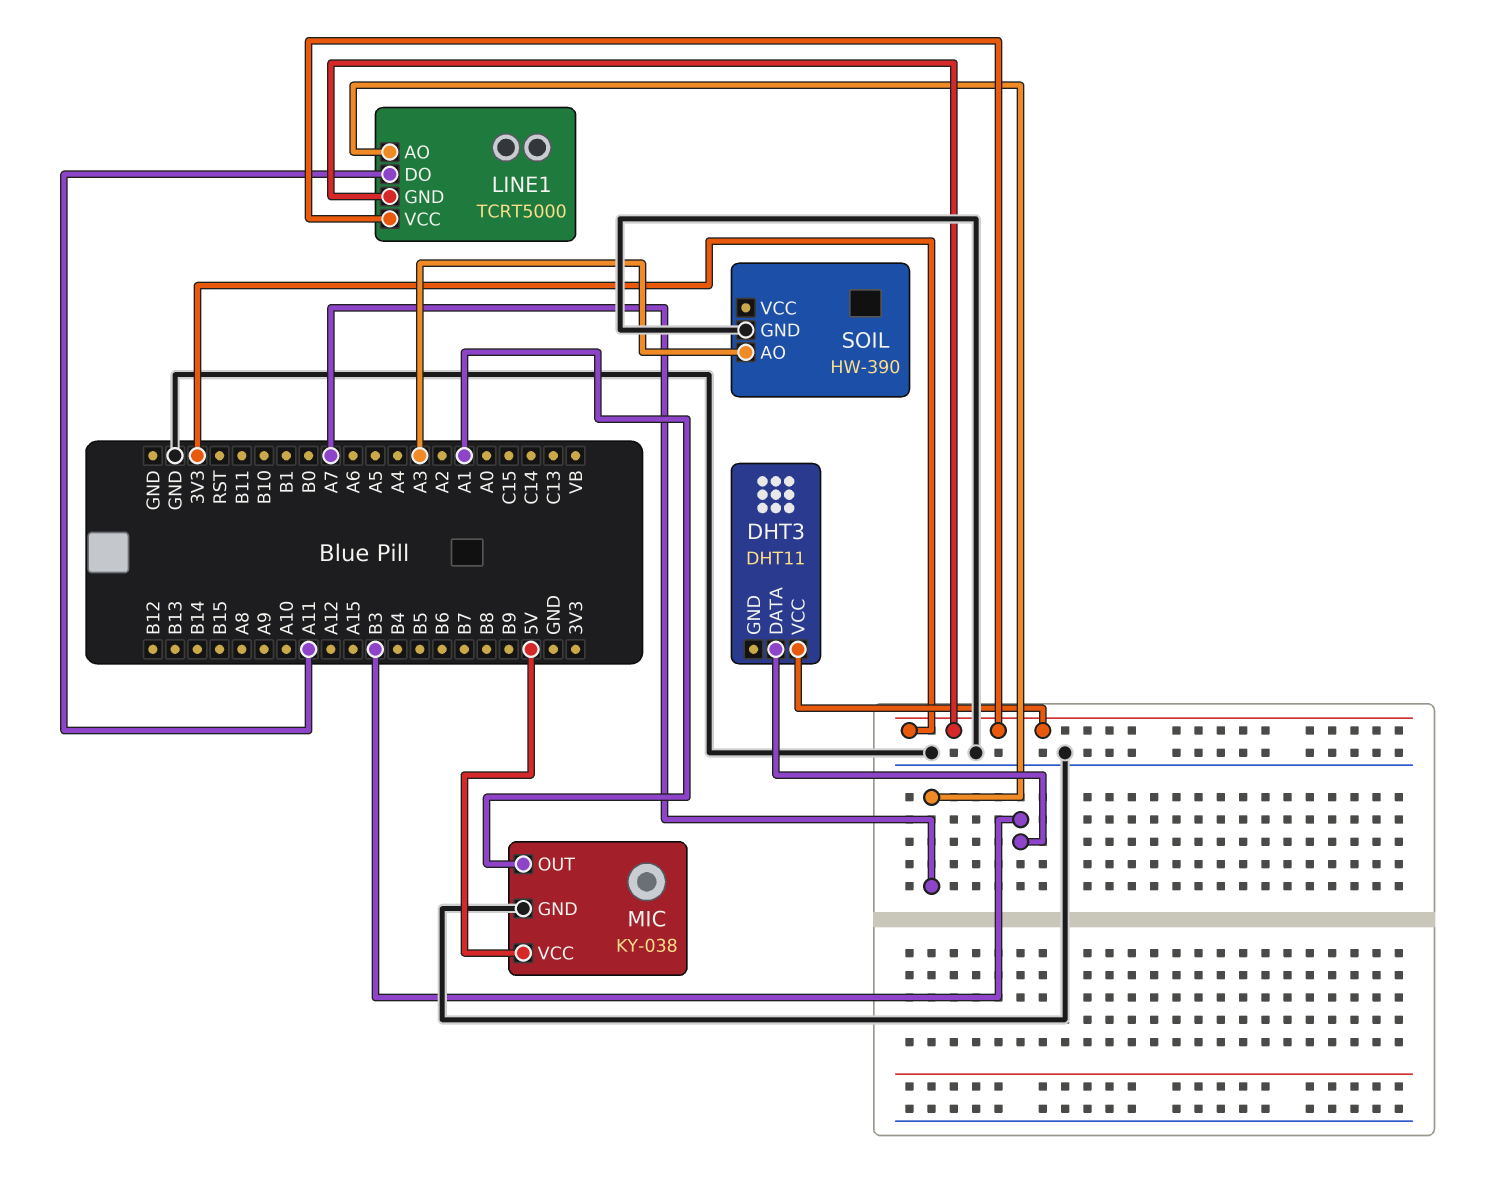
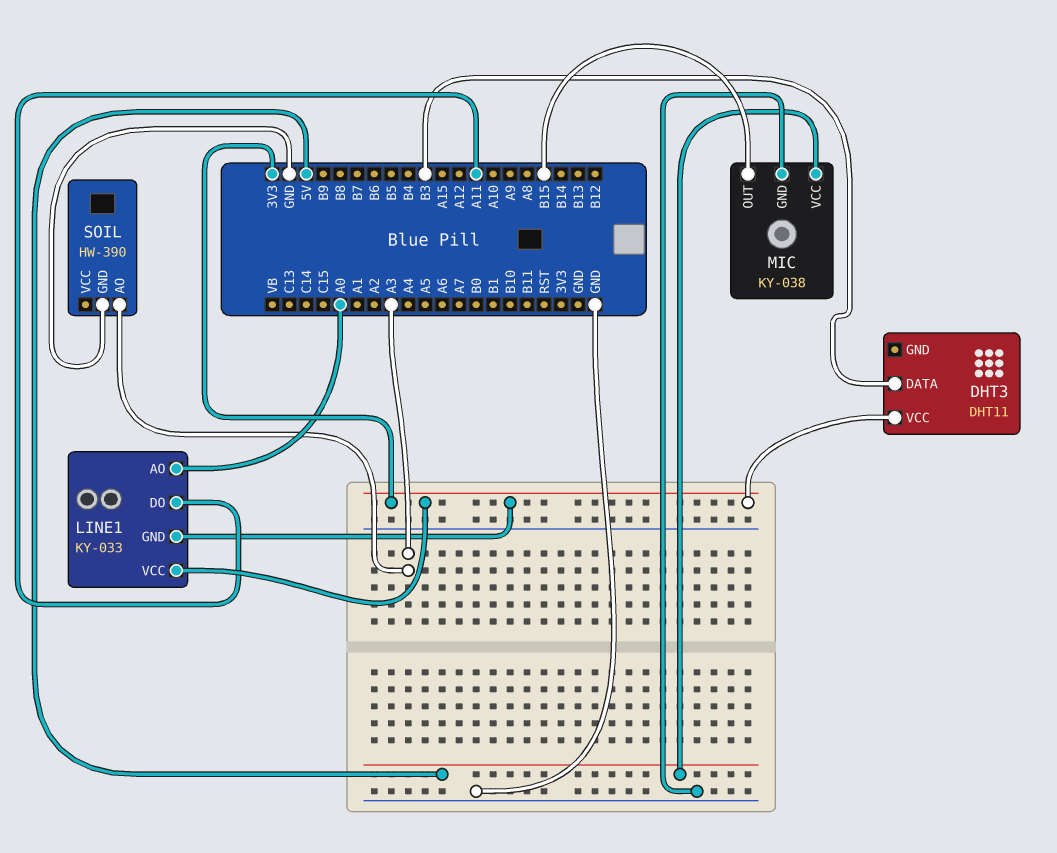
LINE1: TCRT5000 -> KY-033
LINE1 pin AO: A7 -> A0
MIC pin OUT: A1 -> B15

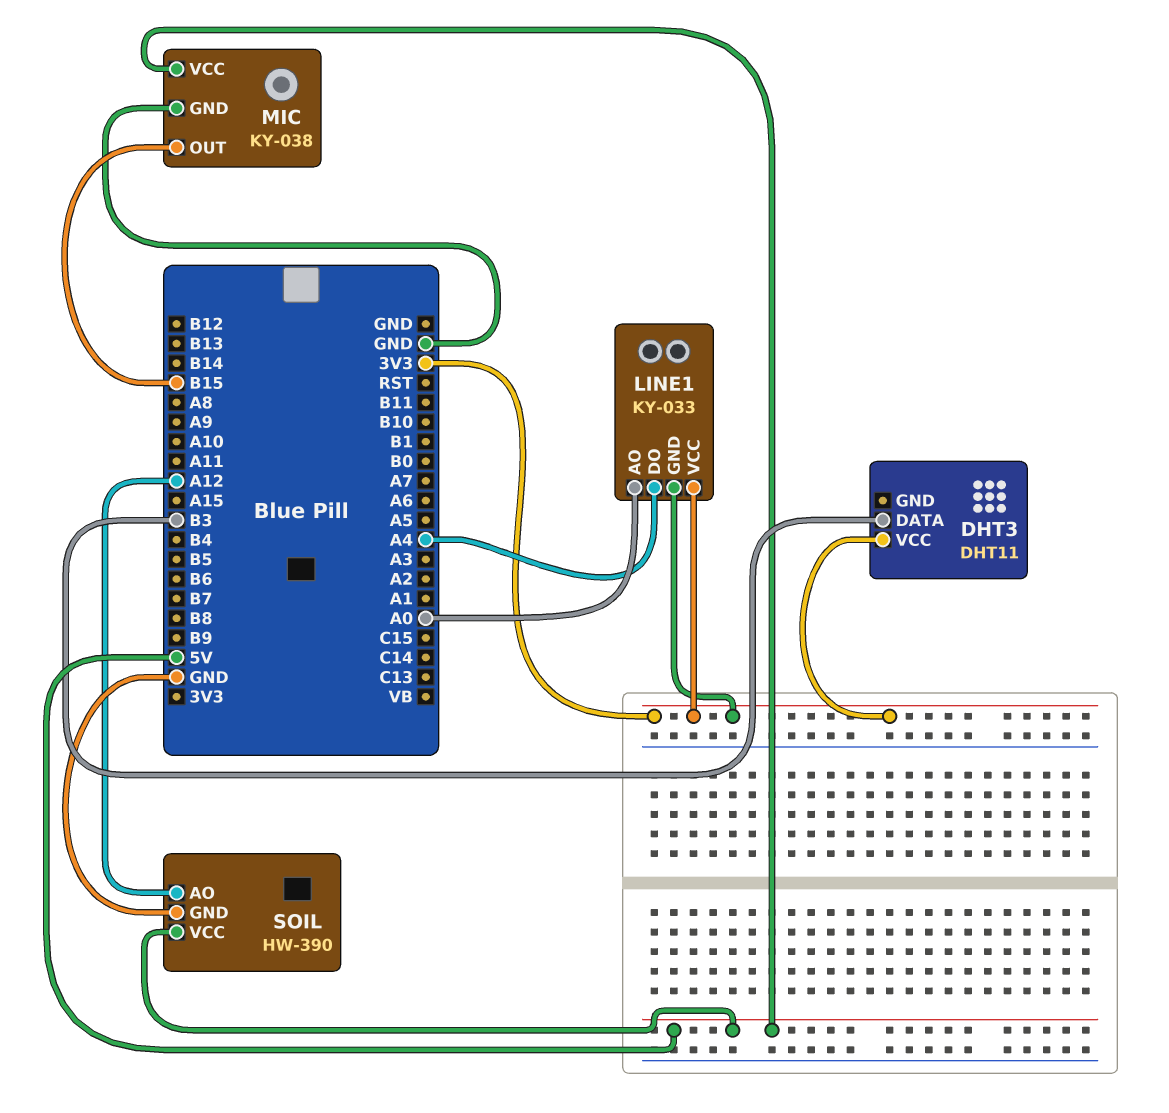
LINE1 pin DO: A11 -> A4
SOIL pin AO: A3 -> A12
SOIL pin VCC: none -> 5V

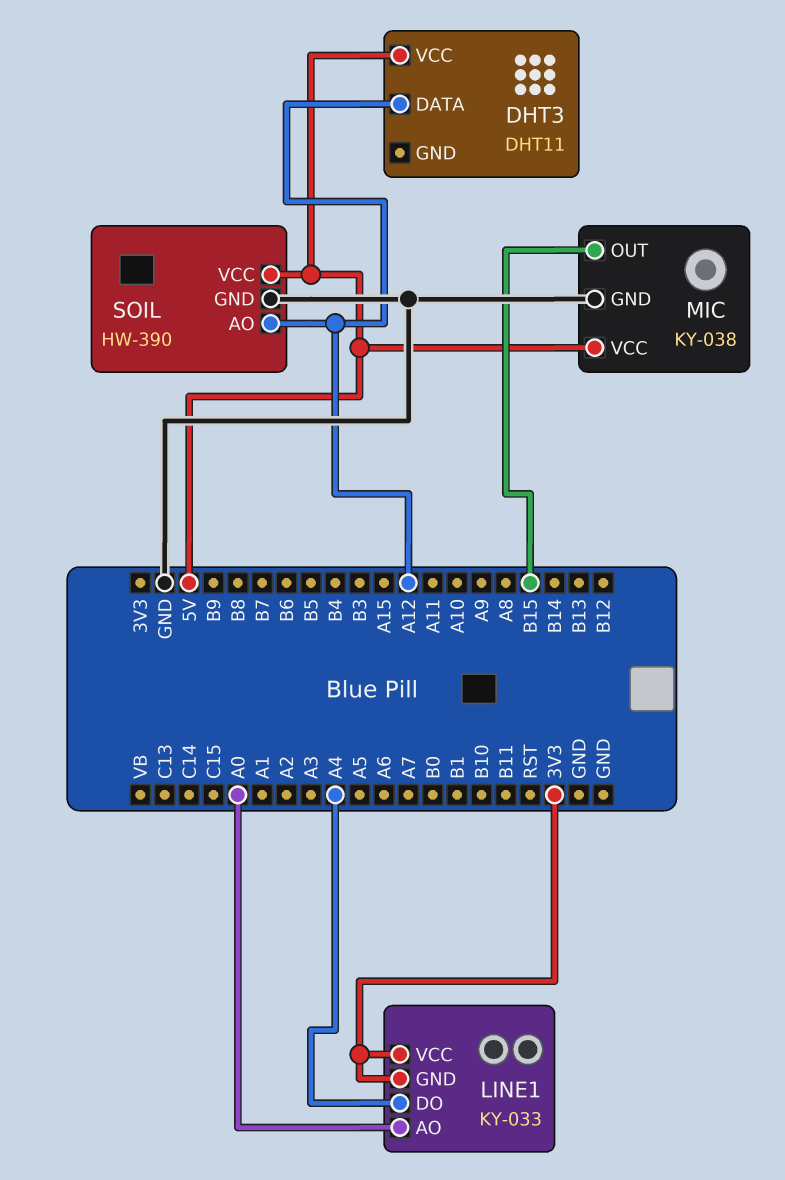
DHT3 pin DATA: B3 -> A12
DHT3 pin VCC: 3V3 -> 5V

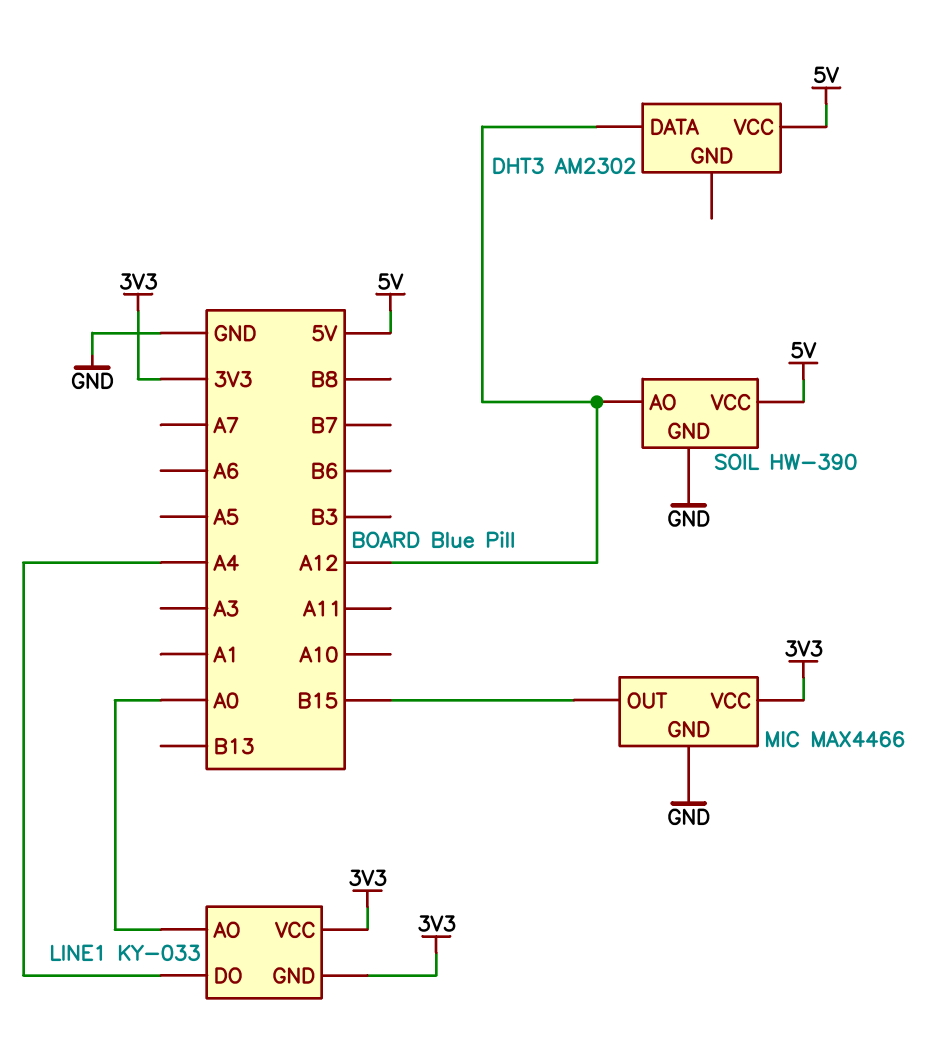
DHT3: DHT11 -> AM2302
MIC: KY-038 -> MAX4466
MIC pin VCC: 5V -> 3V3

